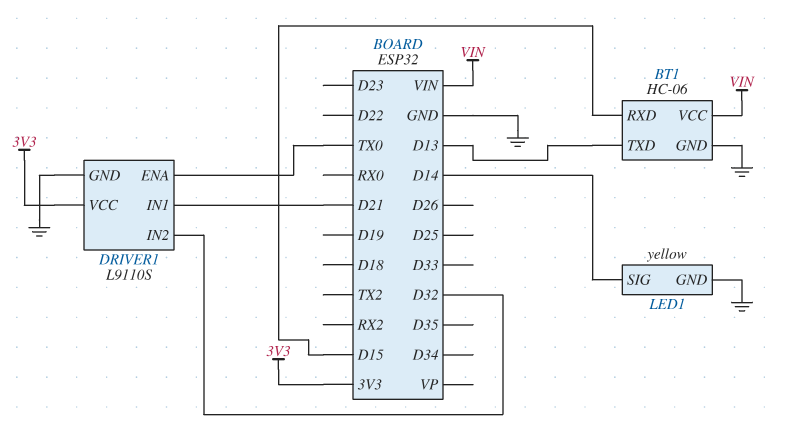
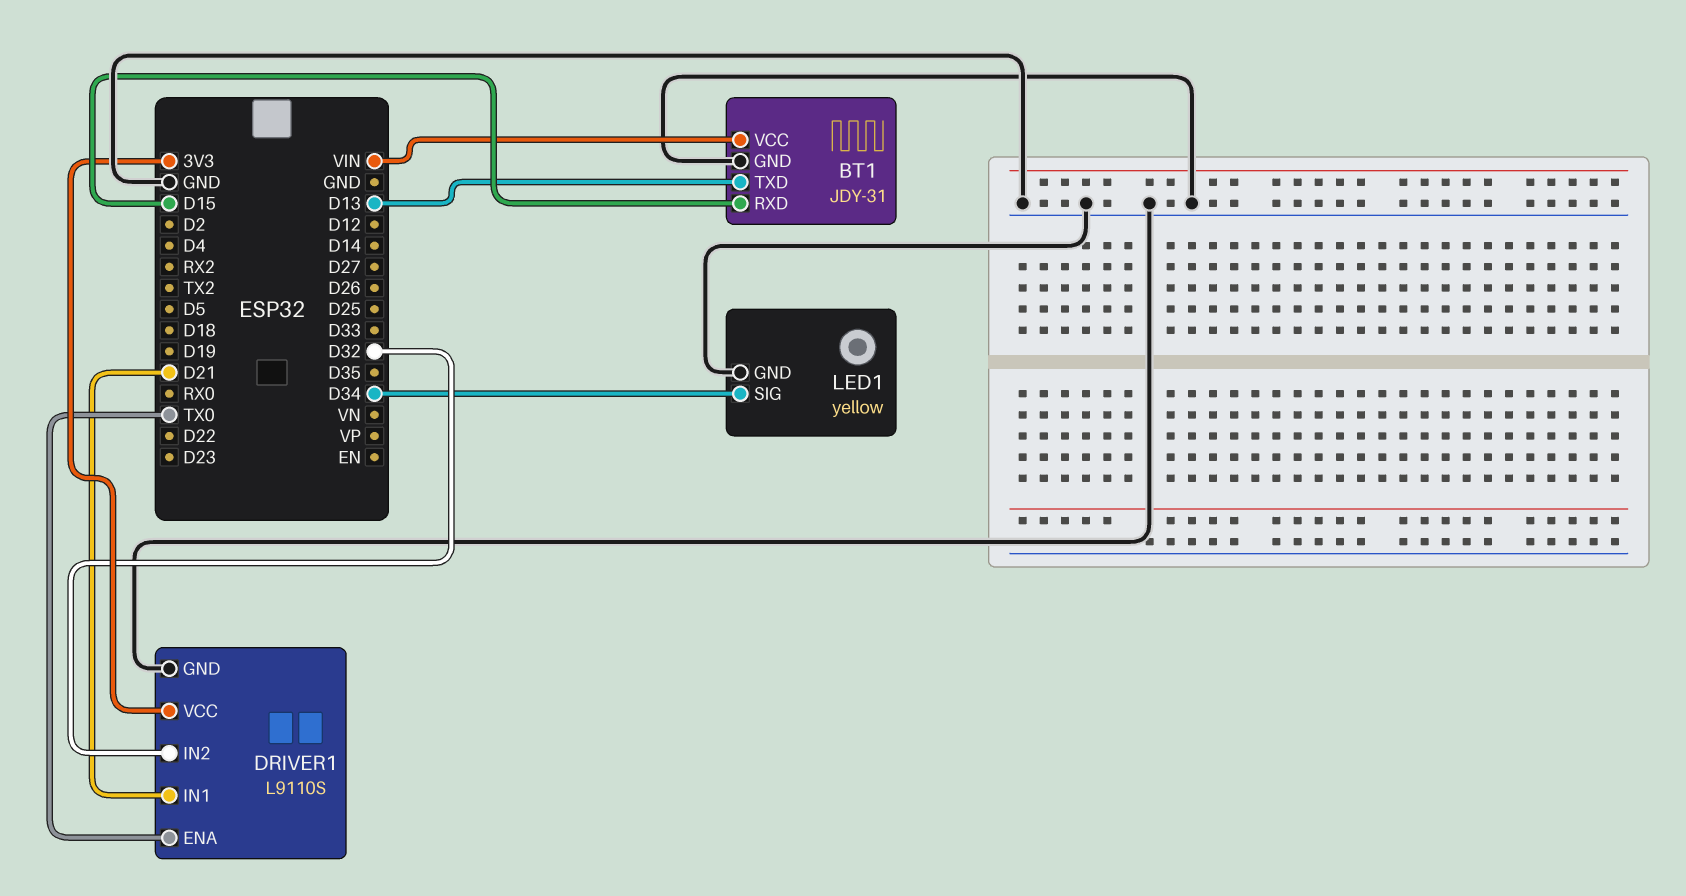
BT1: HC-06 -> JDY-31
LED1 pin SIG: D14 -> D34

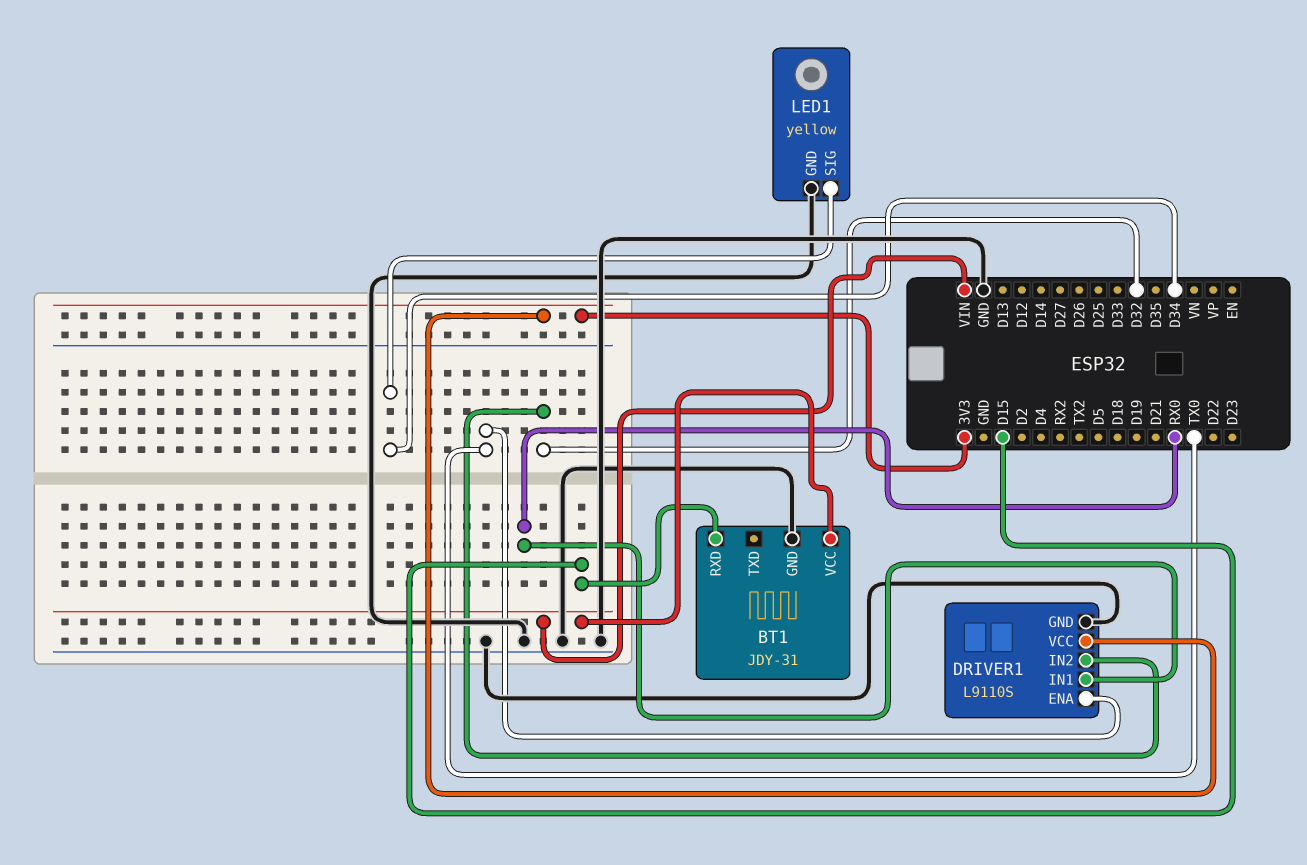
BT1 pin TXD: D13 -> none
DRIVER1 pin IN1: D21 -> RX0

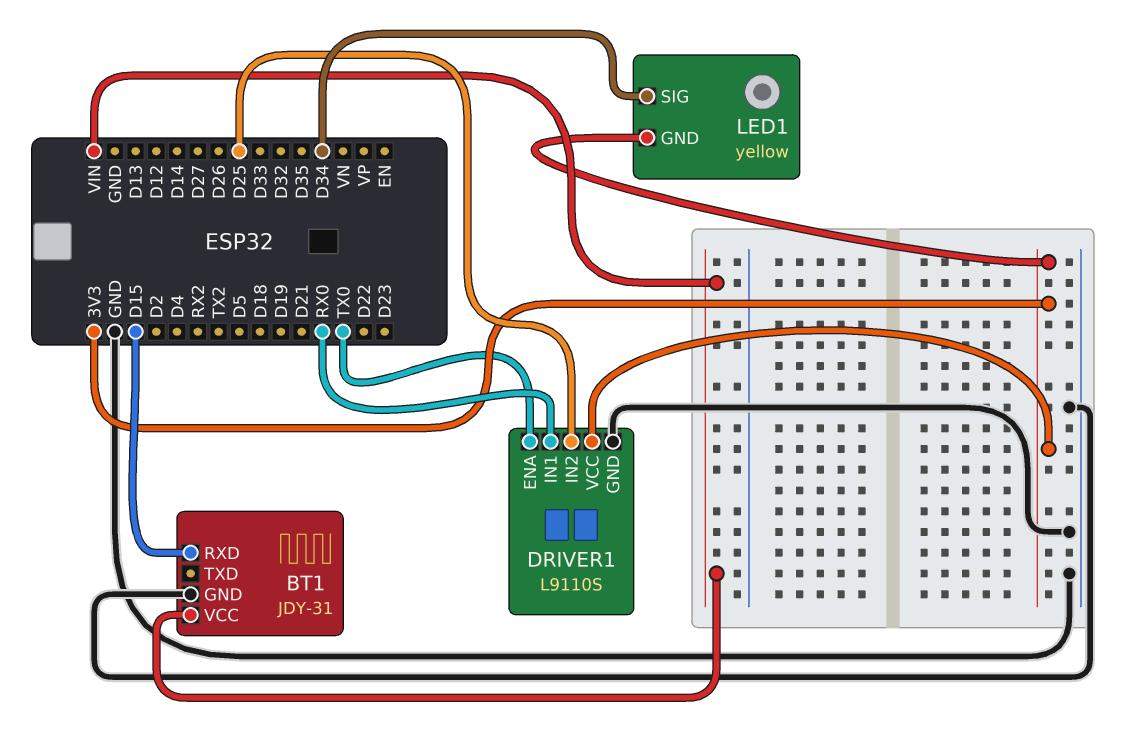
DRIVER1 pin IN2: D32 -> D25
LED1 pin GND: GND -> 3V3

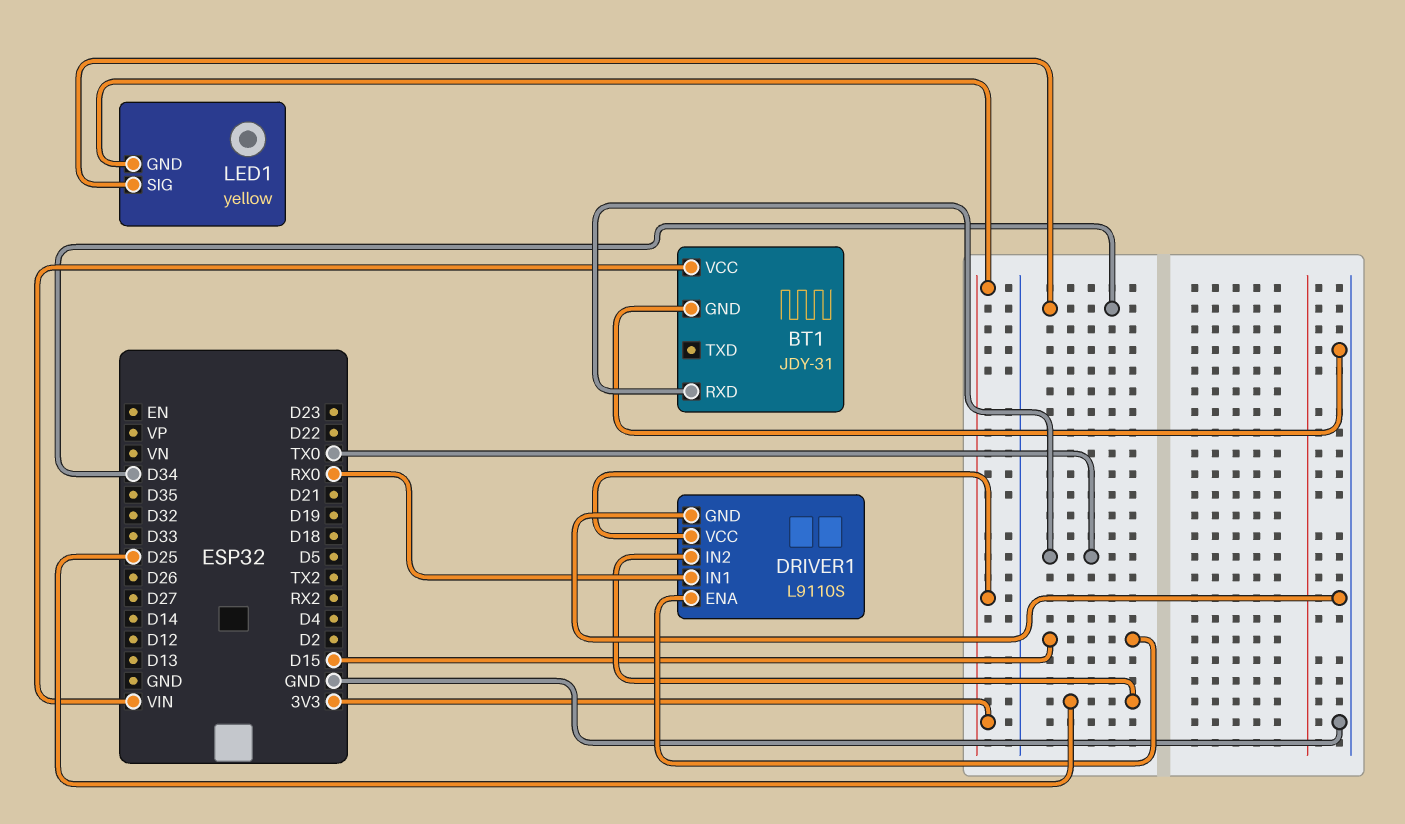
BT1 pin RXD: D15 -> TX0
DRIVER1 pin ENA: TX0 -> D15

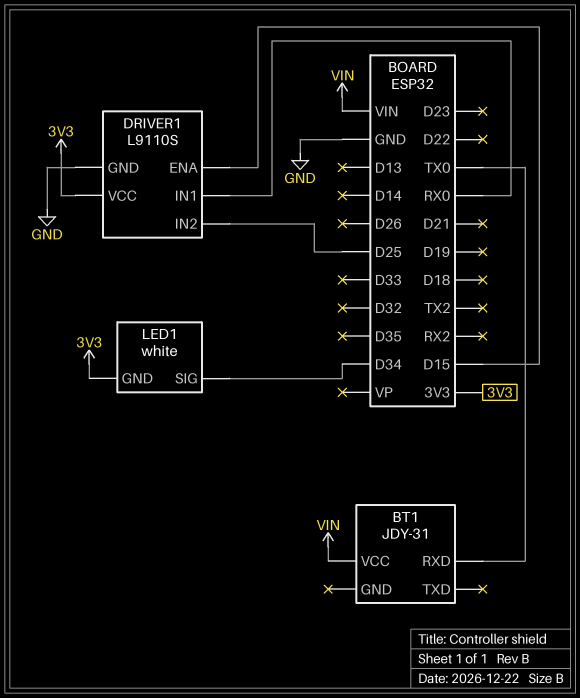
BT1 pin GND: GND -> none
LED1: yellow -> white

